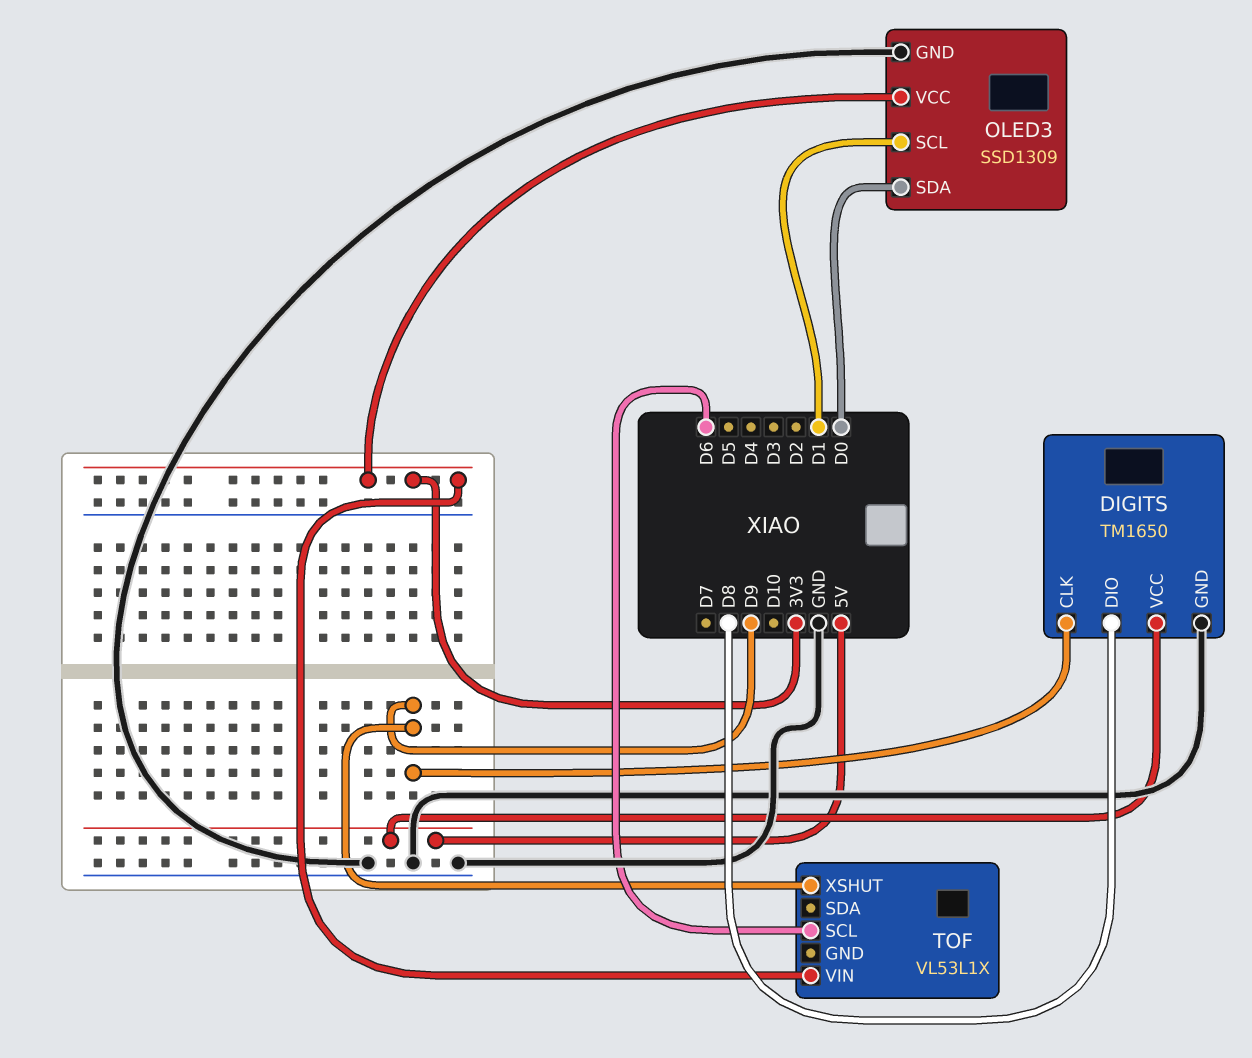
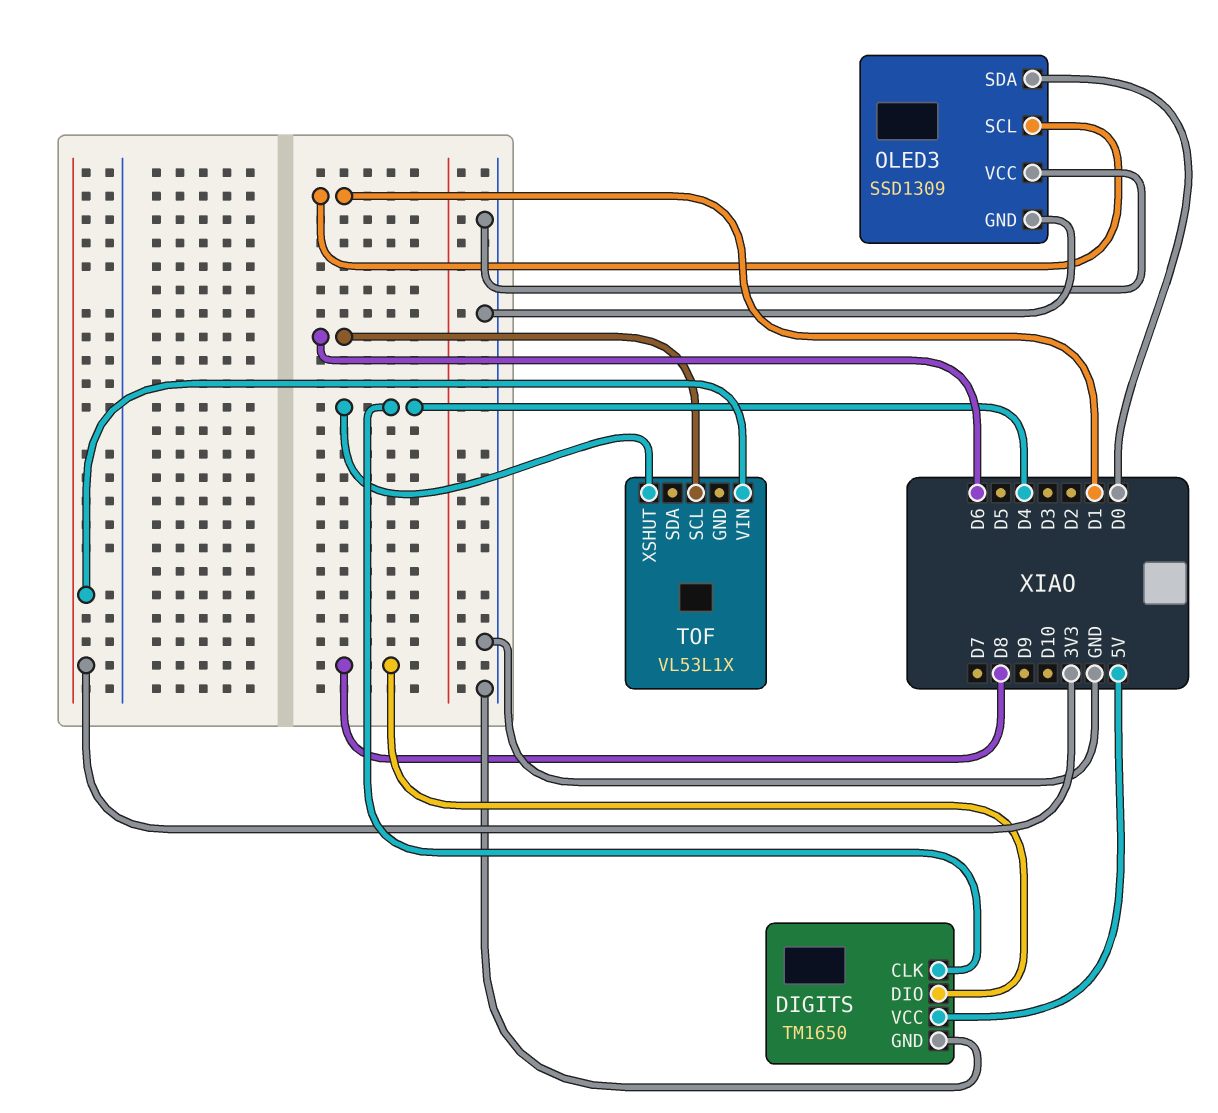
DIGITS pin CLK: D9 -> D4
OLED3 pin VCC: 3V3 -> GND
TOF pin XSHUT: D9 -> D4

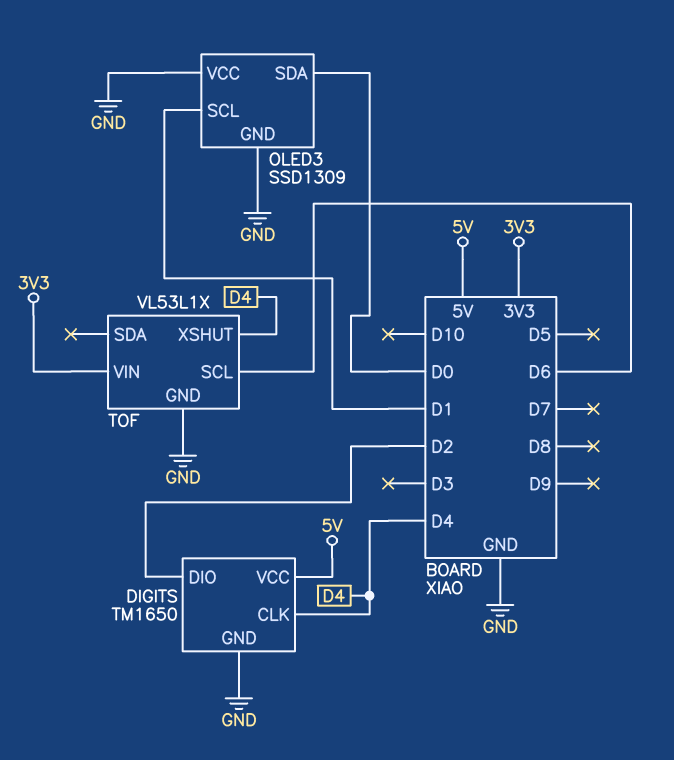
DIGITS pin DIO: D8 -> D2
TOF pin GND: none -> GND

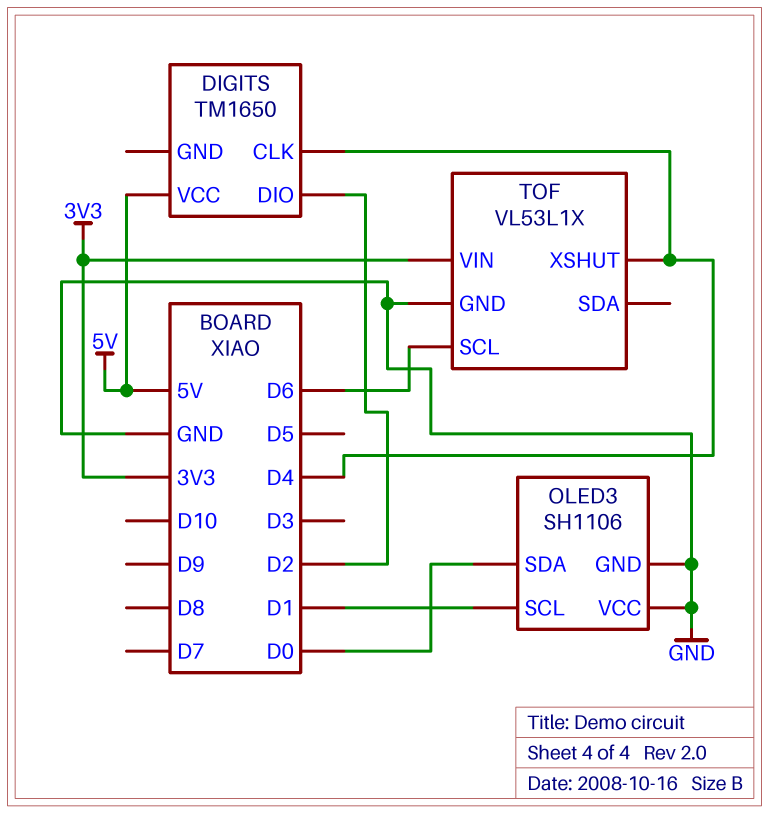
DIGITS pin GND: GND -> none
OLED3: SSD1309 -> SH1106

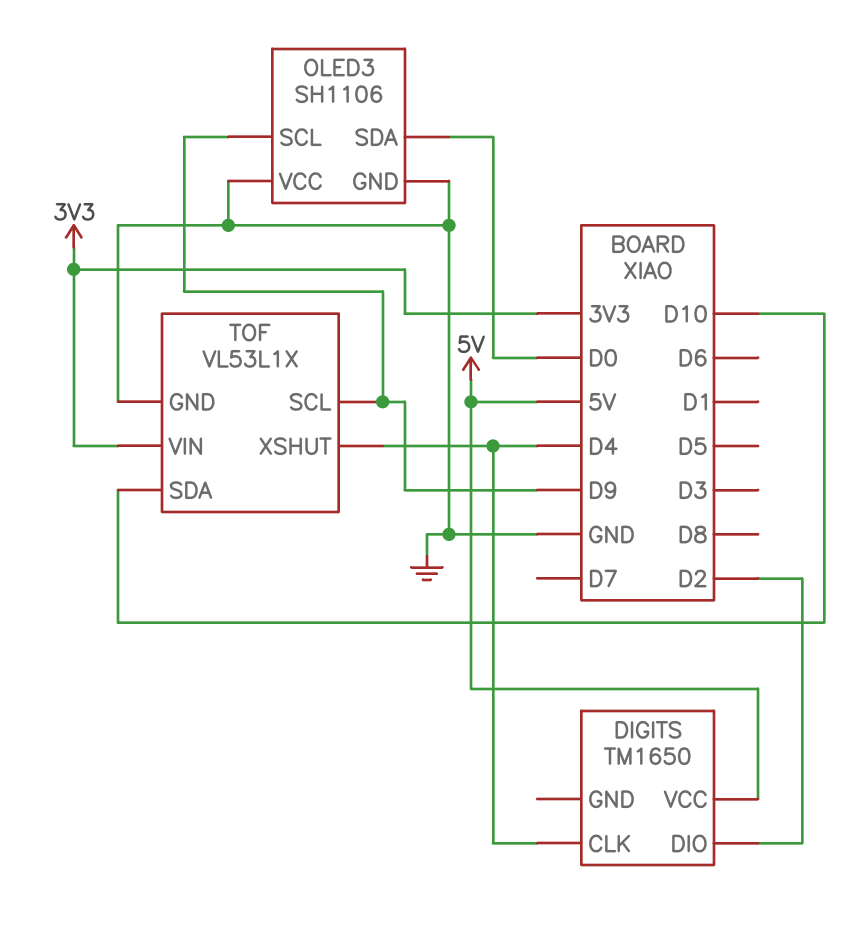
OLED3 pin SCL: D1 -> D9
TOF pin SCL: D6 -> D9
TOF pin SDA: none -> D10

